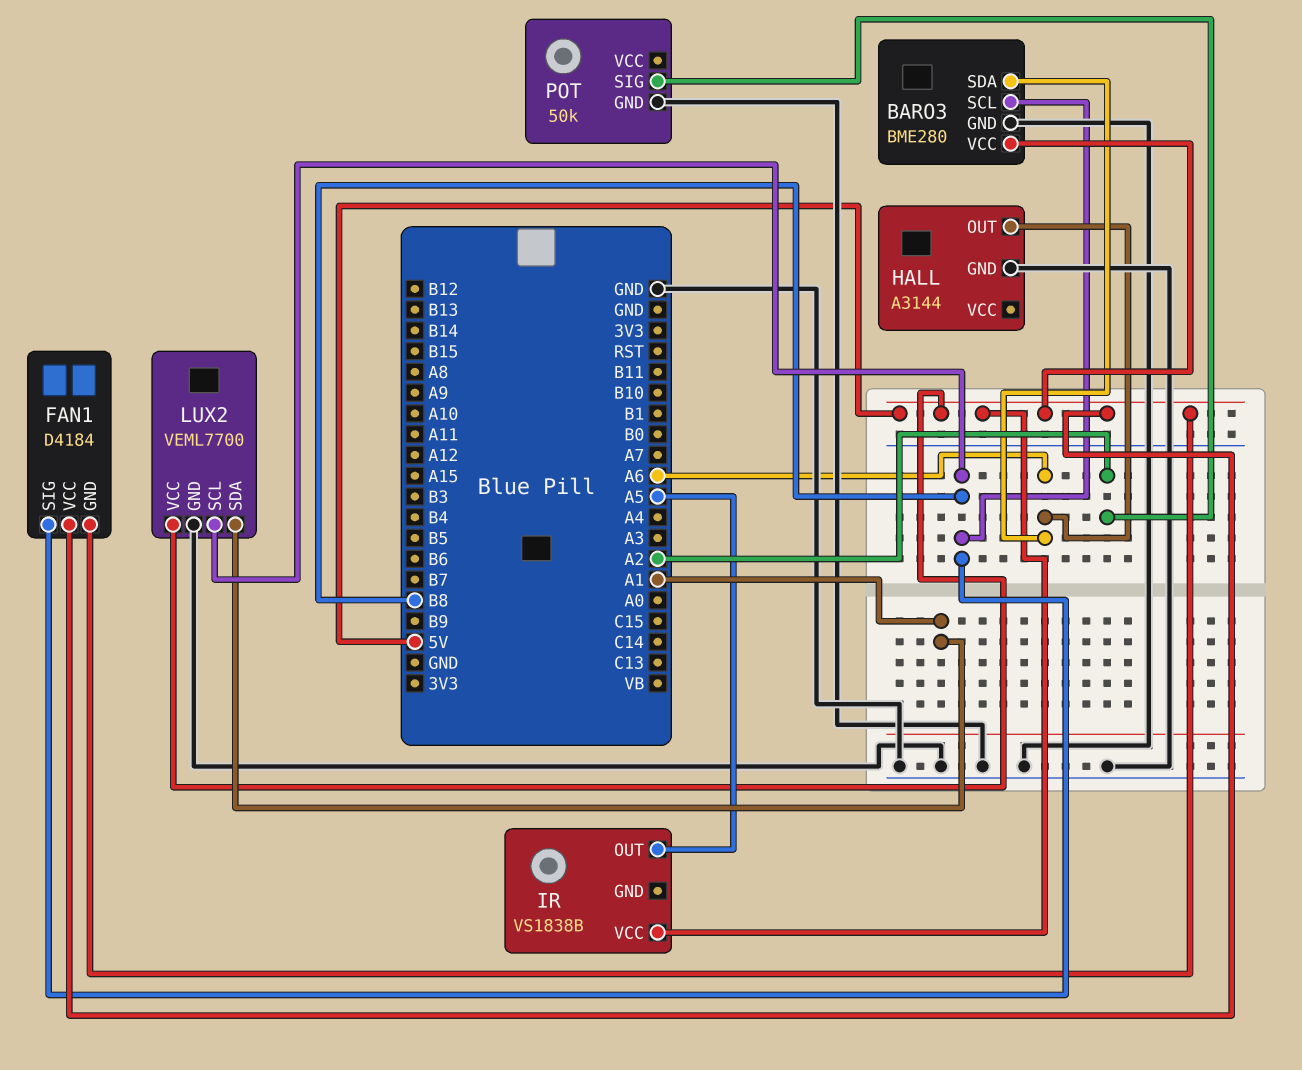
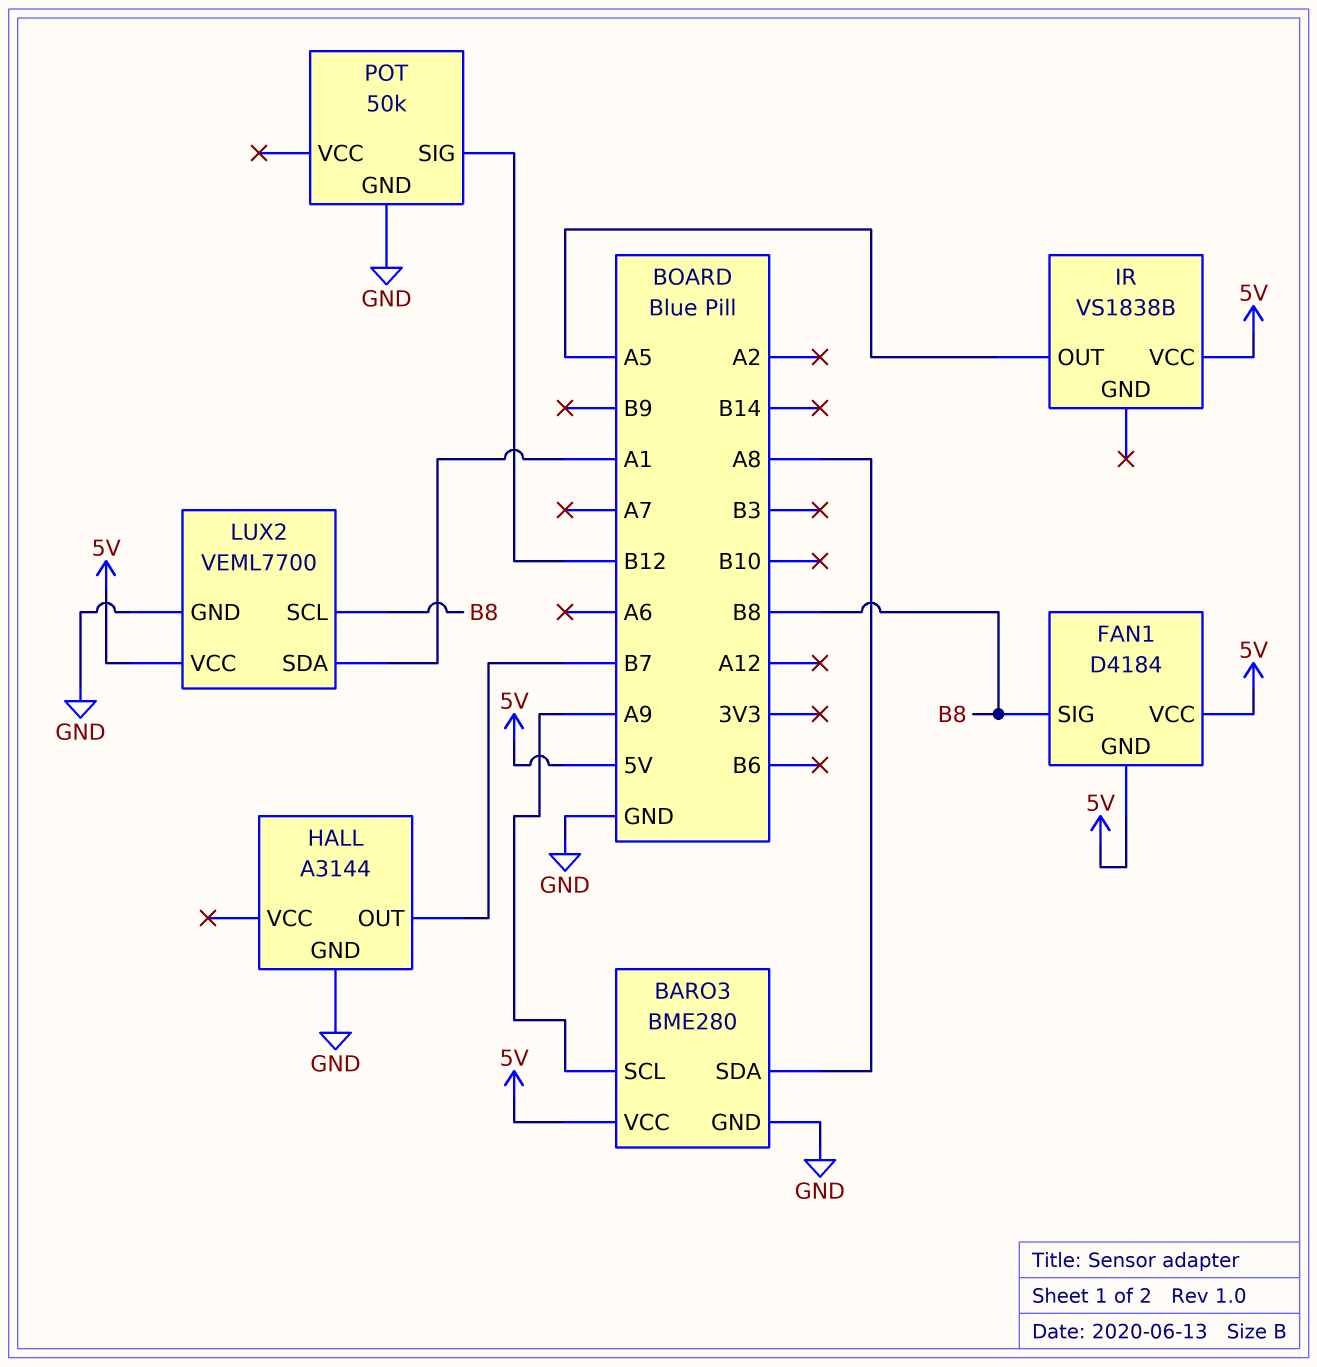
BARO3 pin SCL: B8 -> A9
BARO3 pin SDA: A6 -> A8
HALL pin OUT: A6 -> B7
POT pin SIG: A2 -> B12

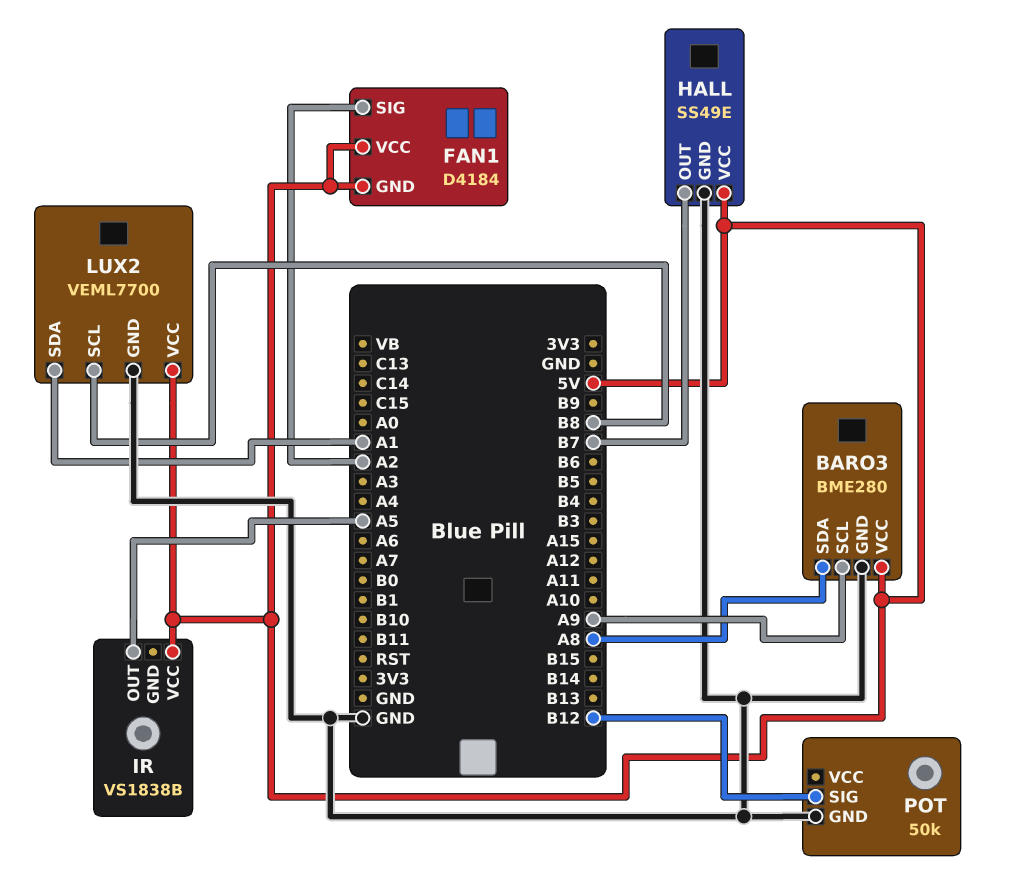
FAN1 pin SIG: B8 -> A2
HALL: A3144 -> SS49E
HALL pin VCC: none -> 5V

